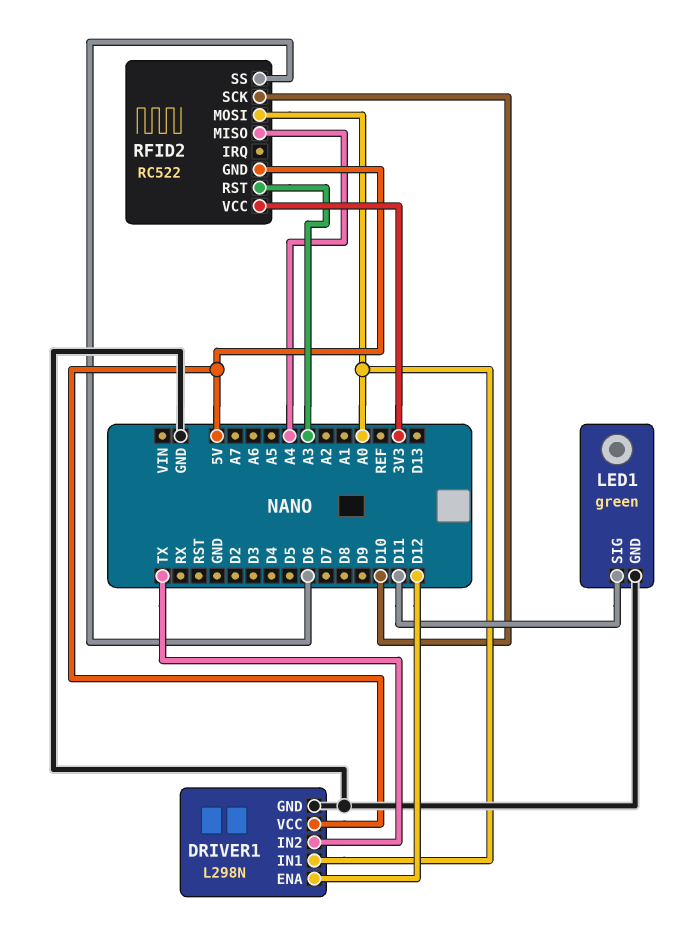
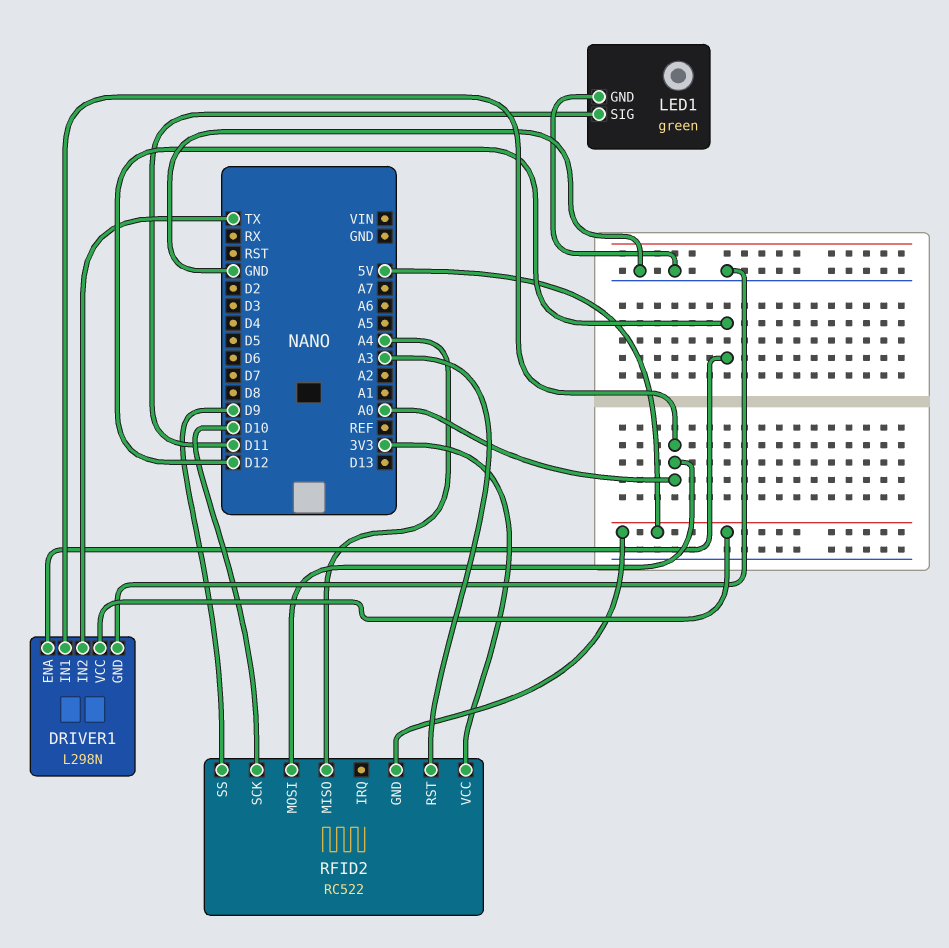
RFID2 pin SS: D6 -> D9

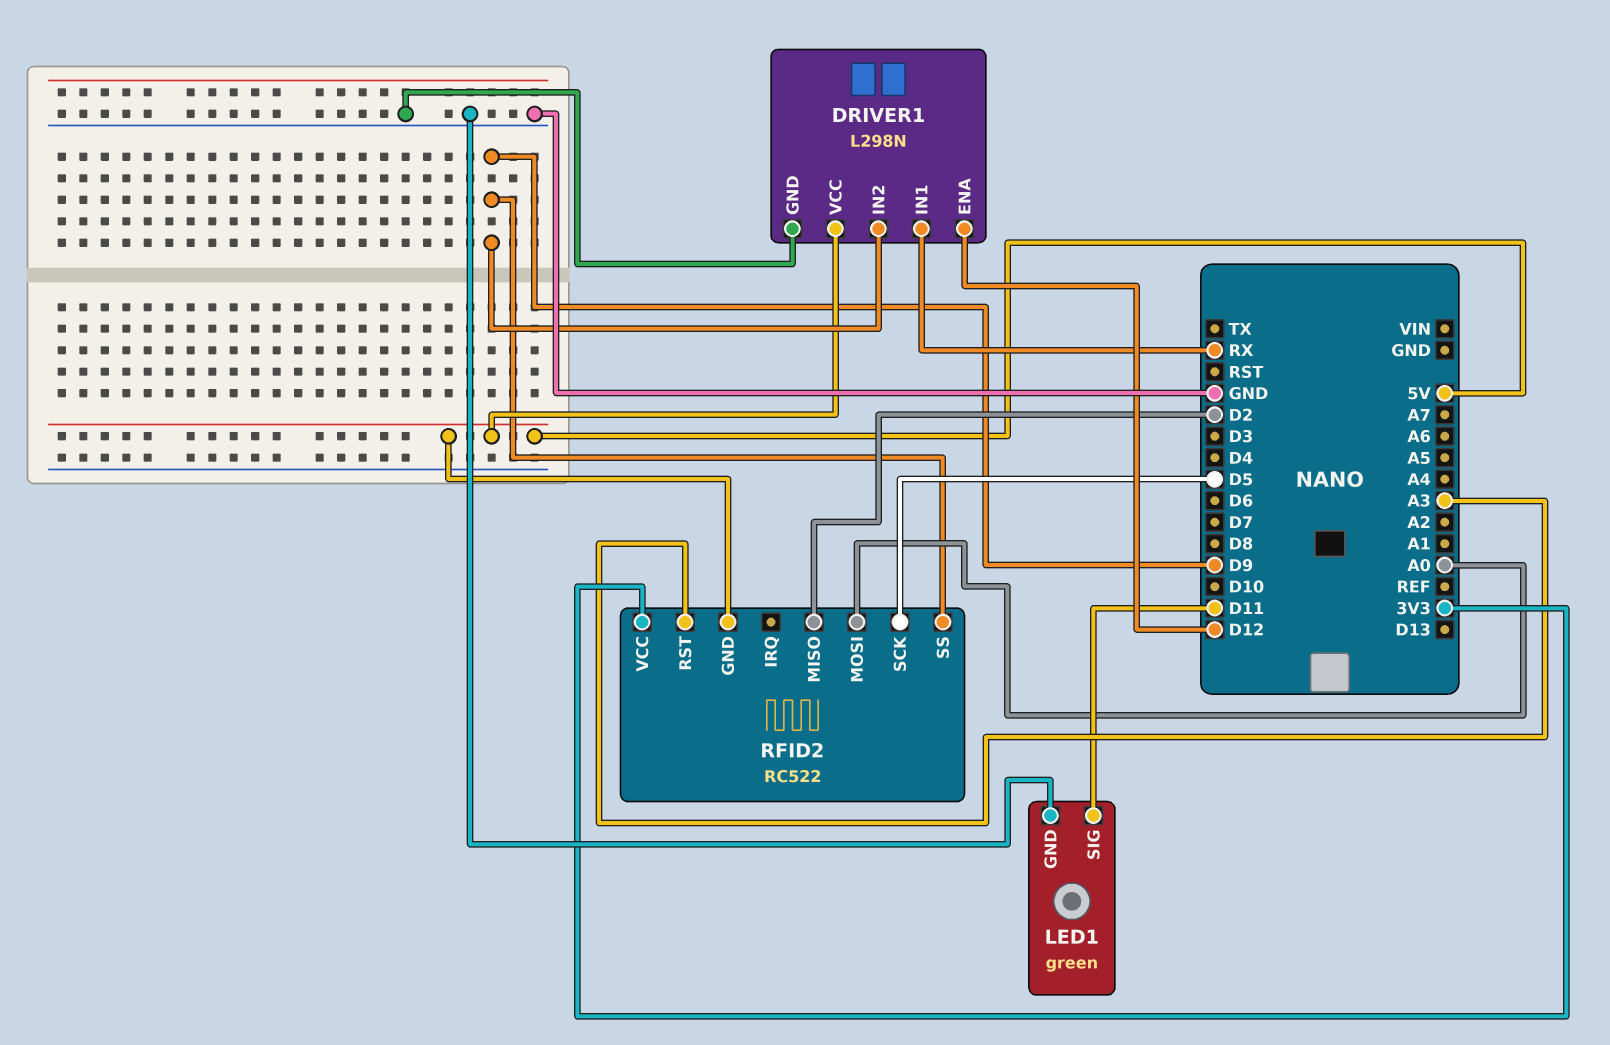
DRIVER1 pin IN1: A0 -> RX
DRIVER1 pin IN2: TX -> D9
RFID2 pin MISO: A4 -> D2
RFID2 pin SCK: D10 -> D5

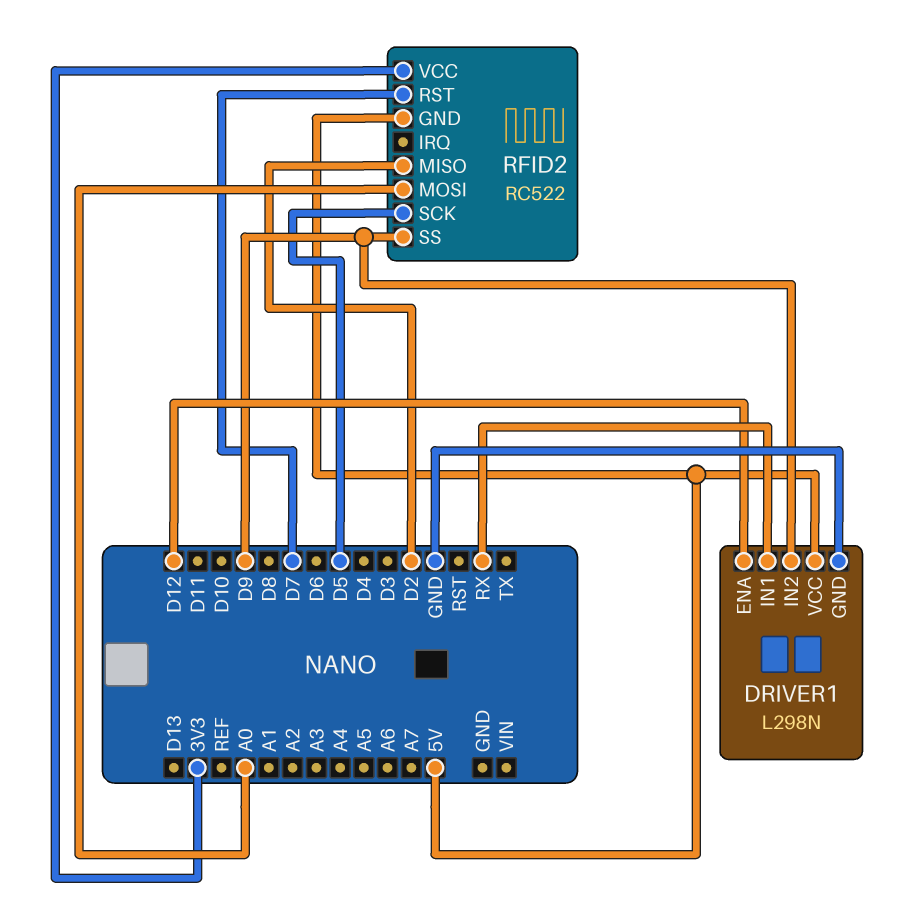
LED1: green -> none
LED1 pin GND: GND -> none
LED1 pin SIG: D11 -> none
RFID2 pin RST: A3 -> D7

